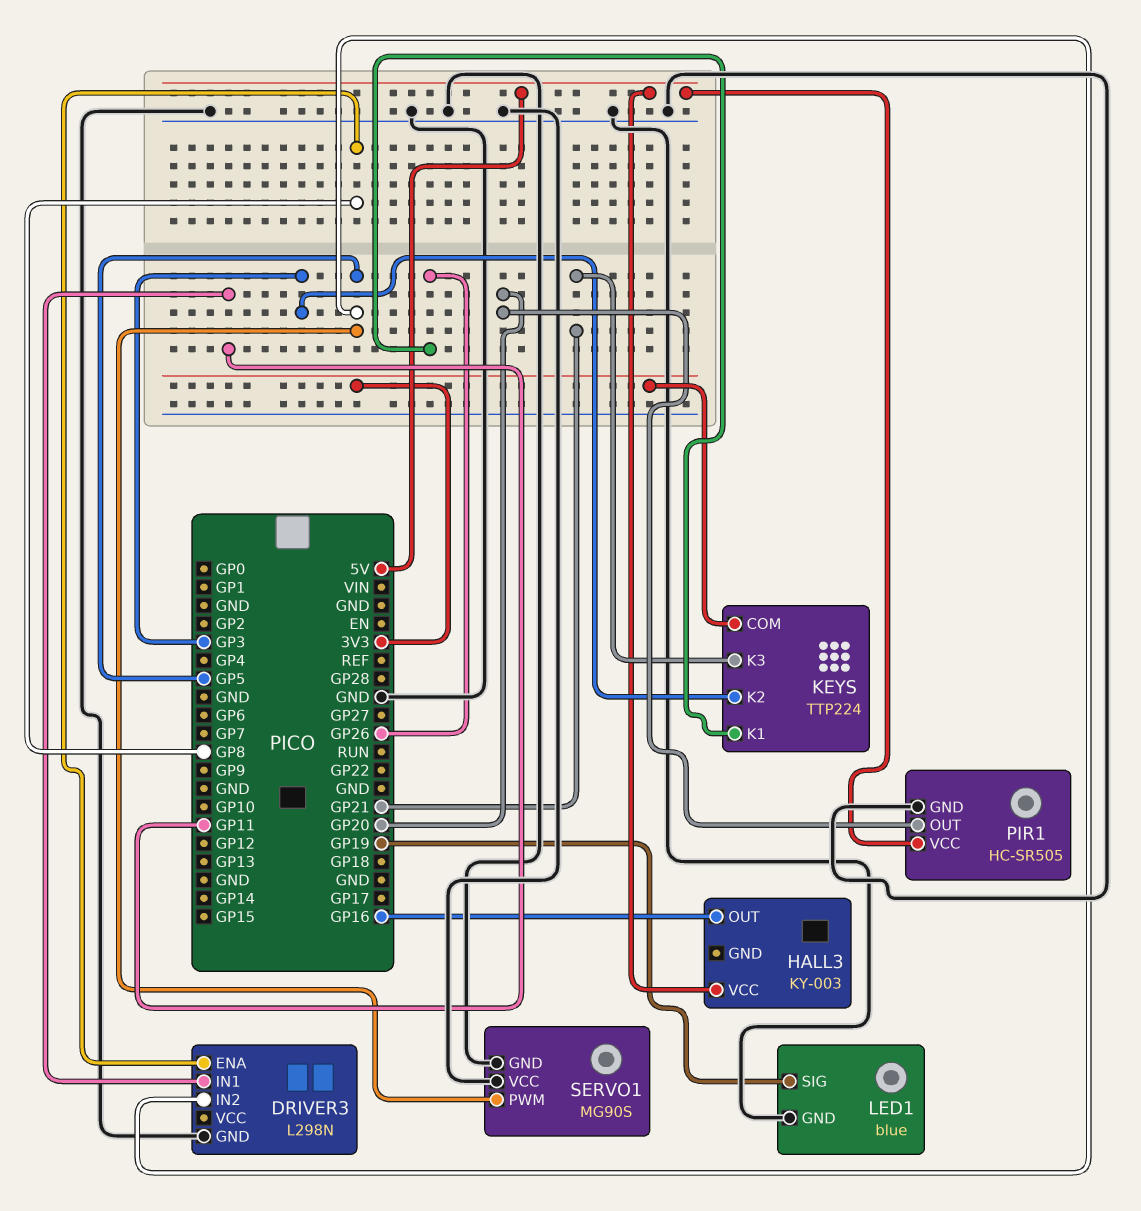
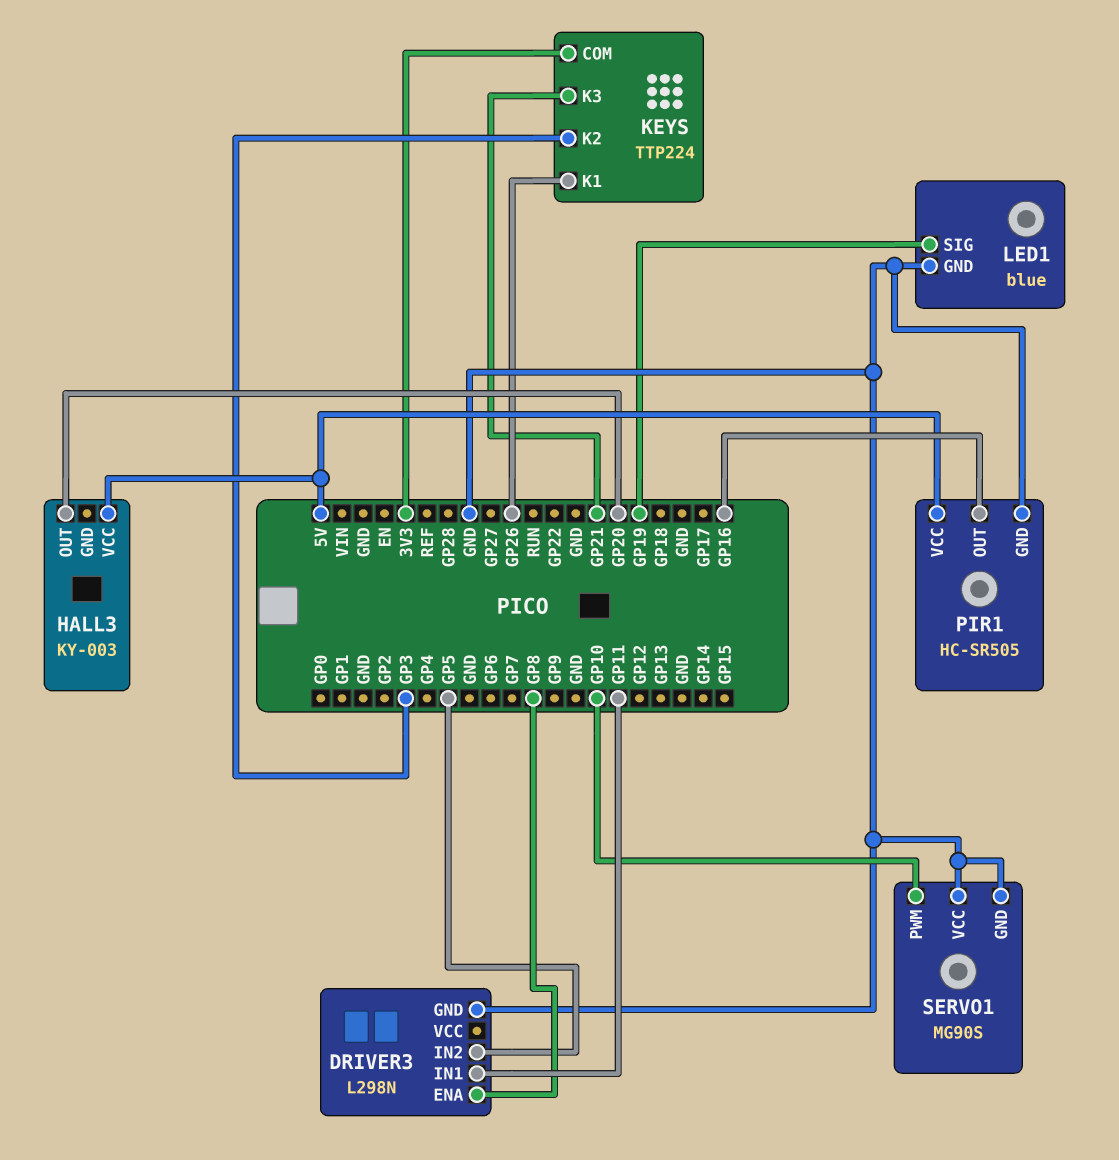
HALL3 pin OUT: GP16 -> GP20
PIR1 pin OUT: GP20 -> GP16
SERVO1 pin PWM: GP5 -> GP10

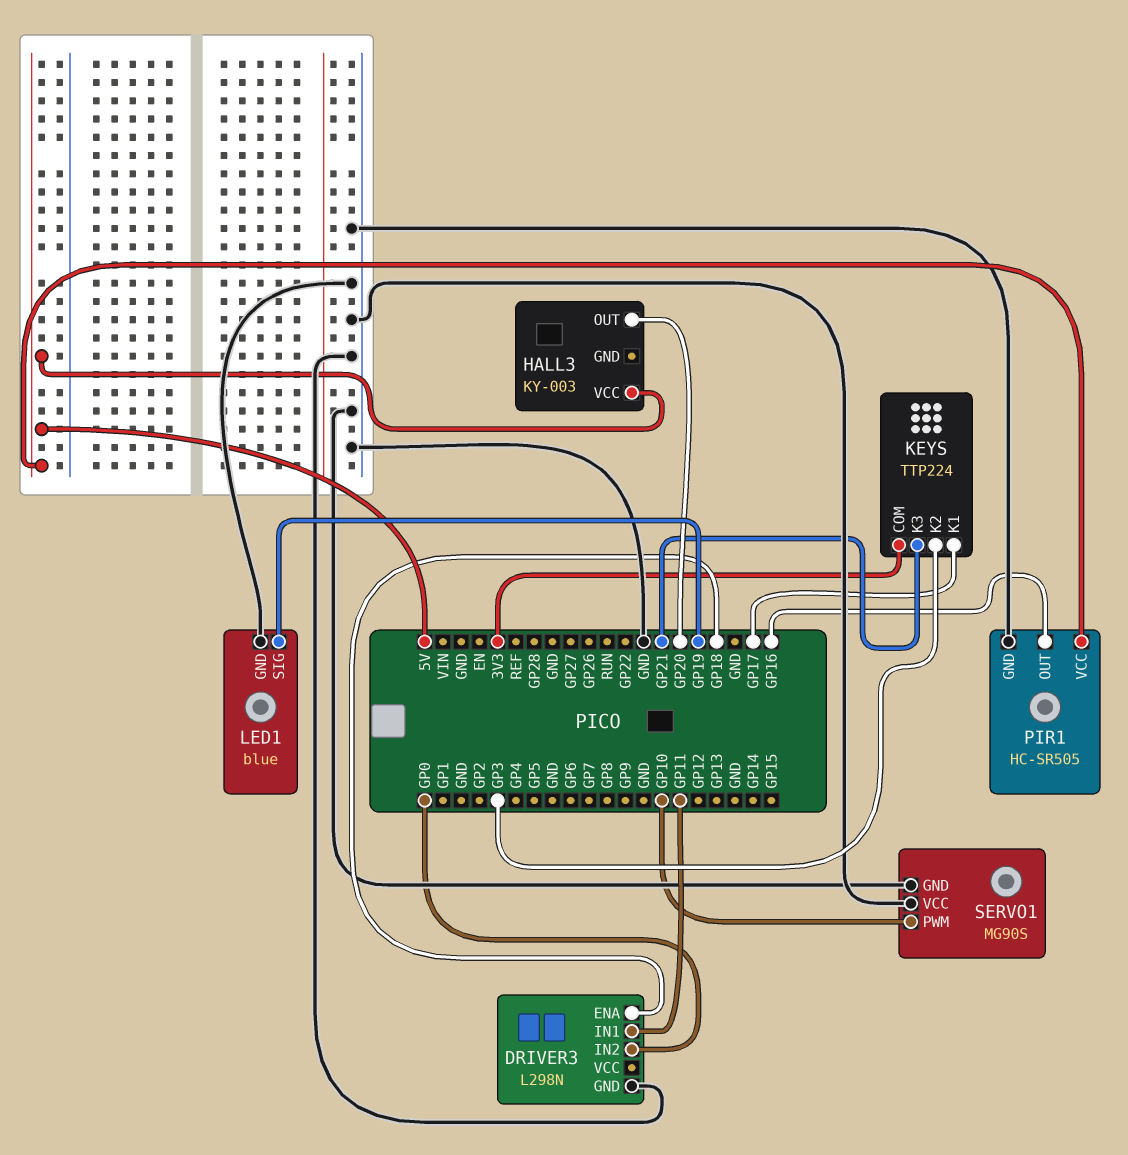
DRIVER3 pin ENA: GP8 -> GP18
DRIVER3 pin IN2: GP5 -> GP0
KEYS pin K1: GP26 -> GP17

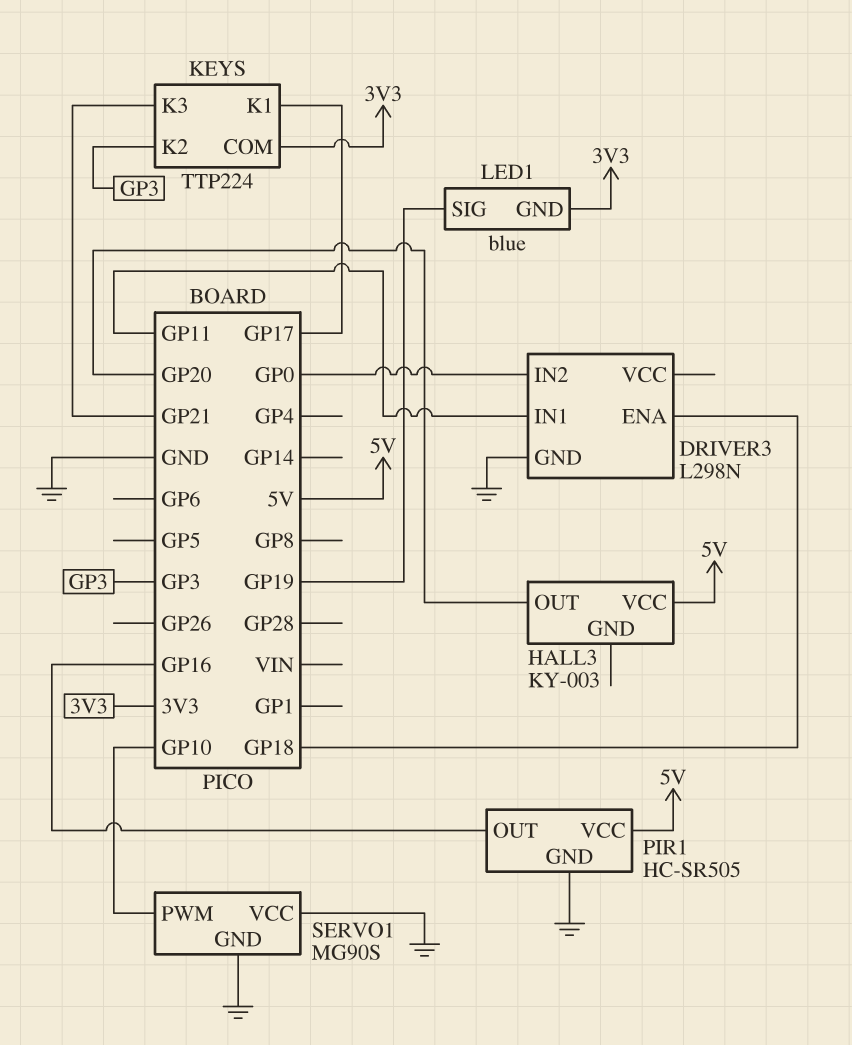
LED1 pin GND: GND -> 3V3

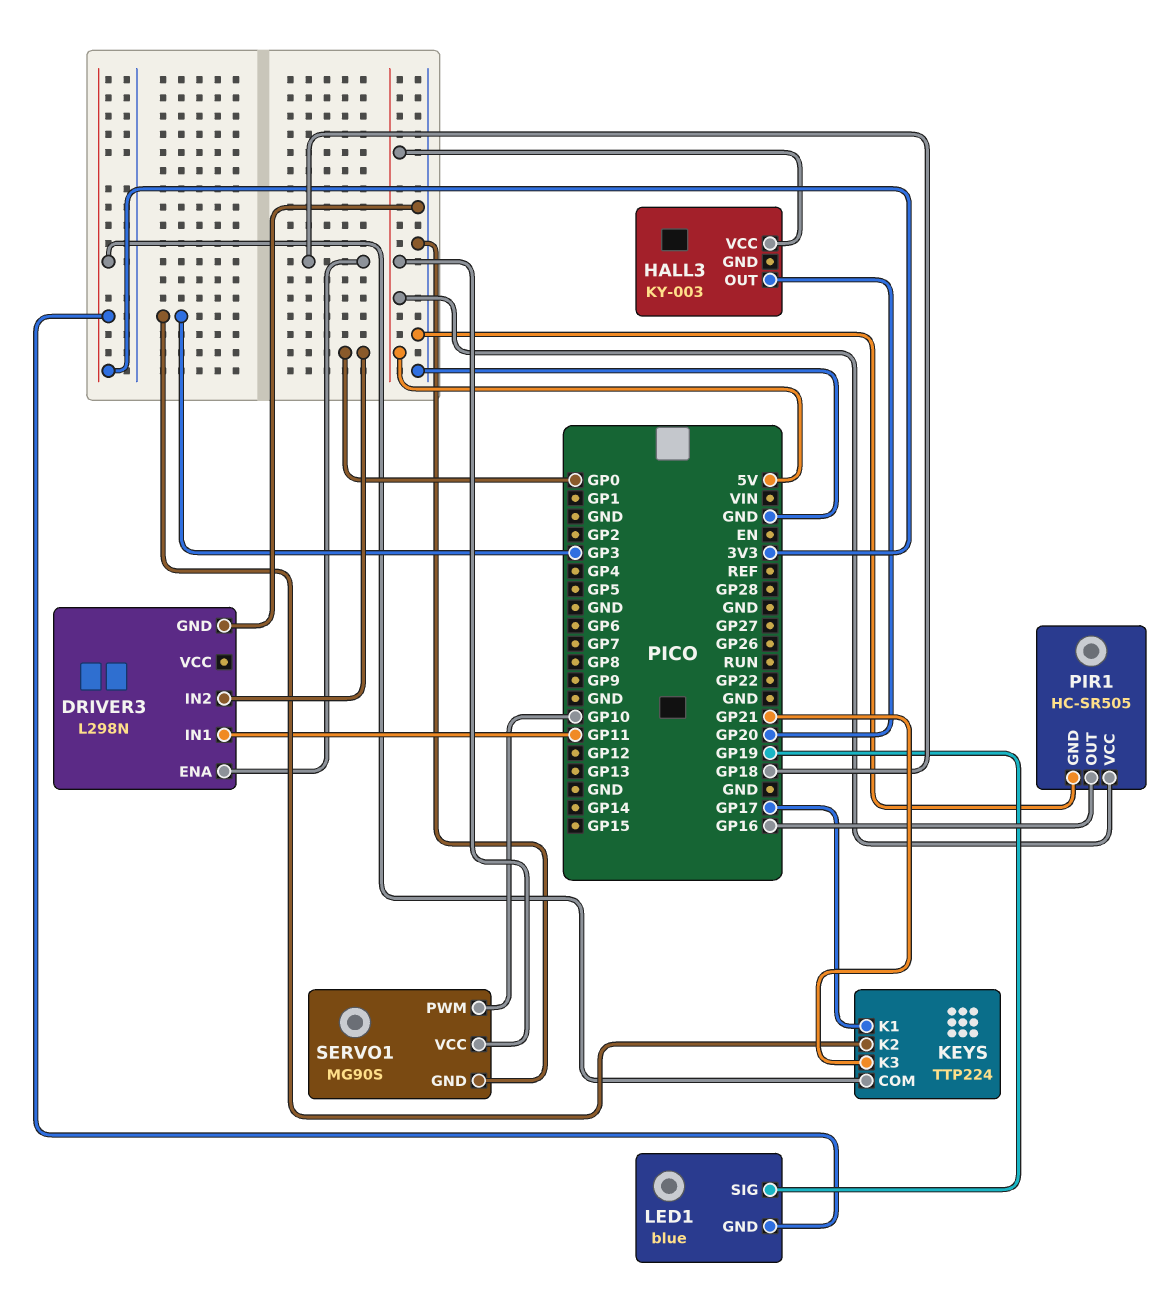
SERVO1 pin VCC: GND -> 5V

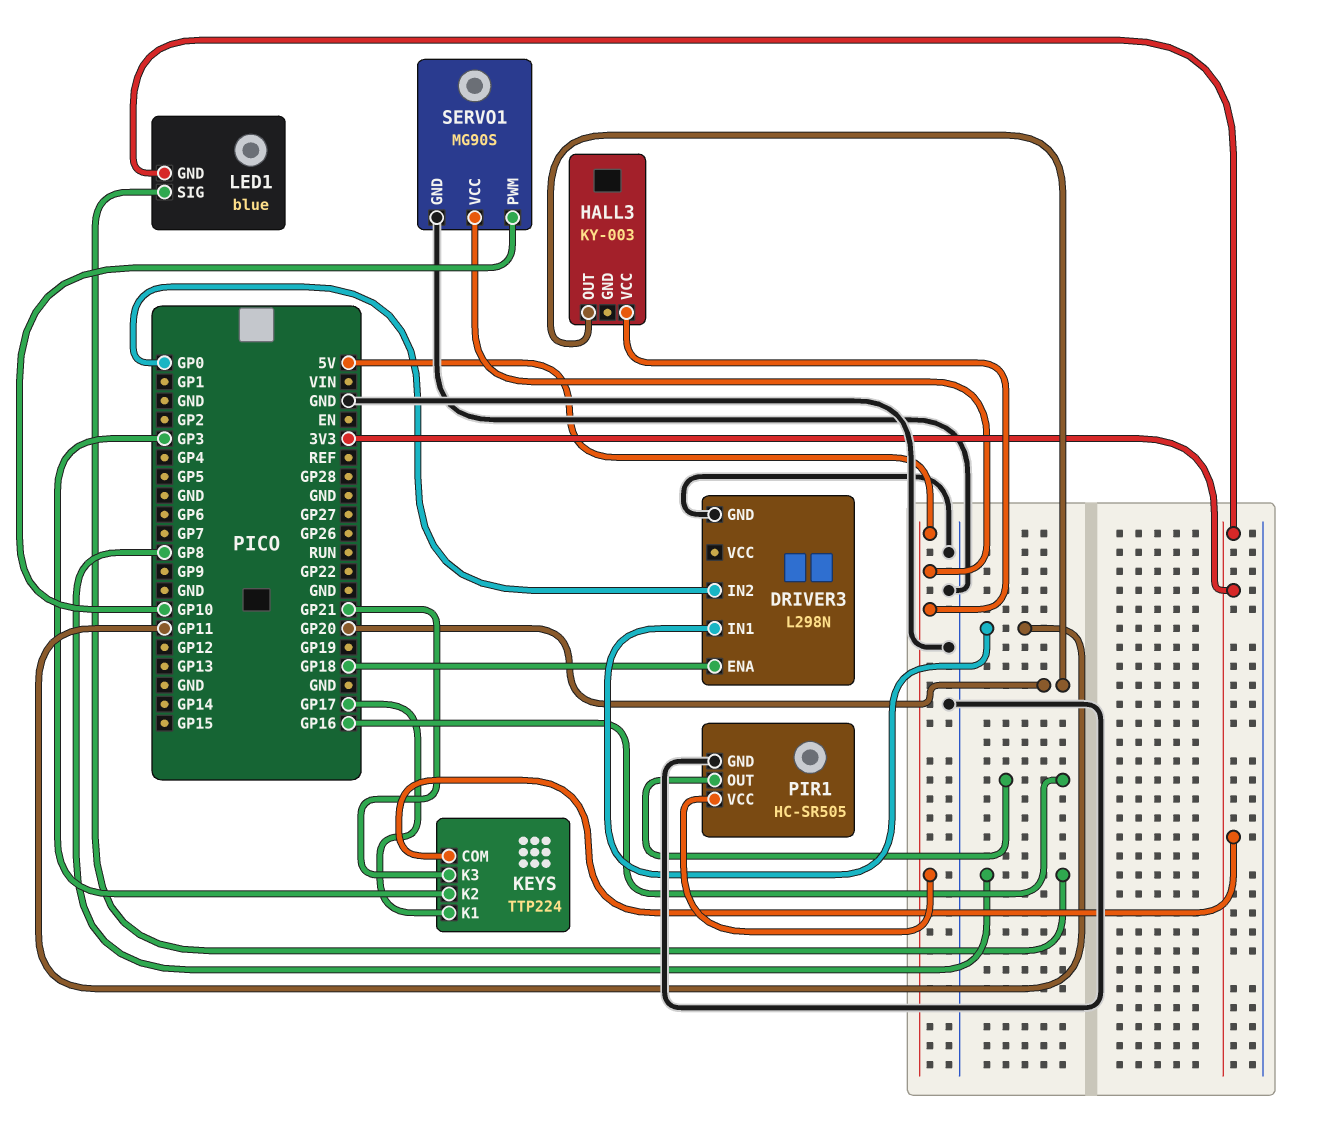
LED1 pin SIG: GP19 -> GP8

